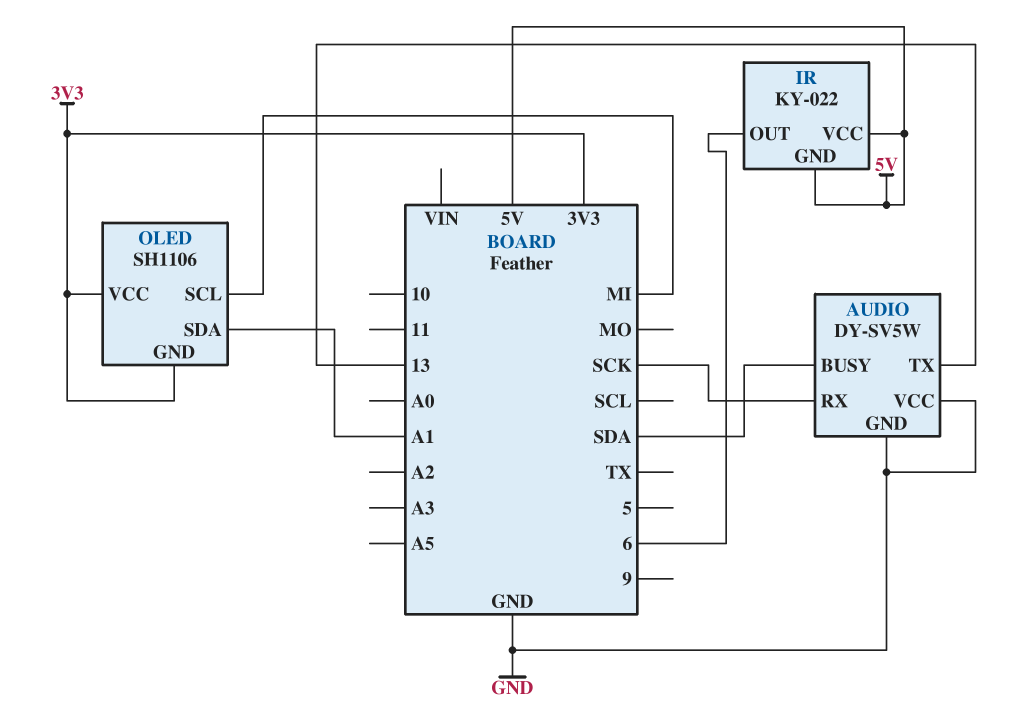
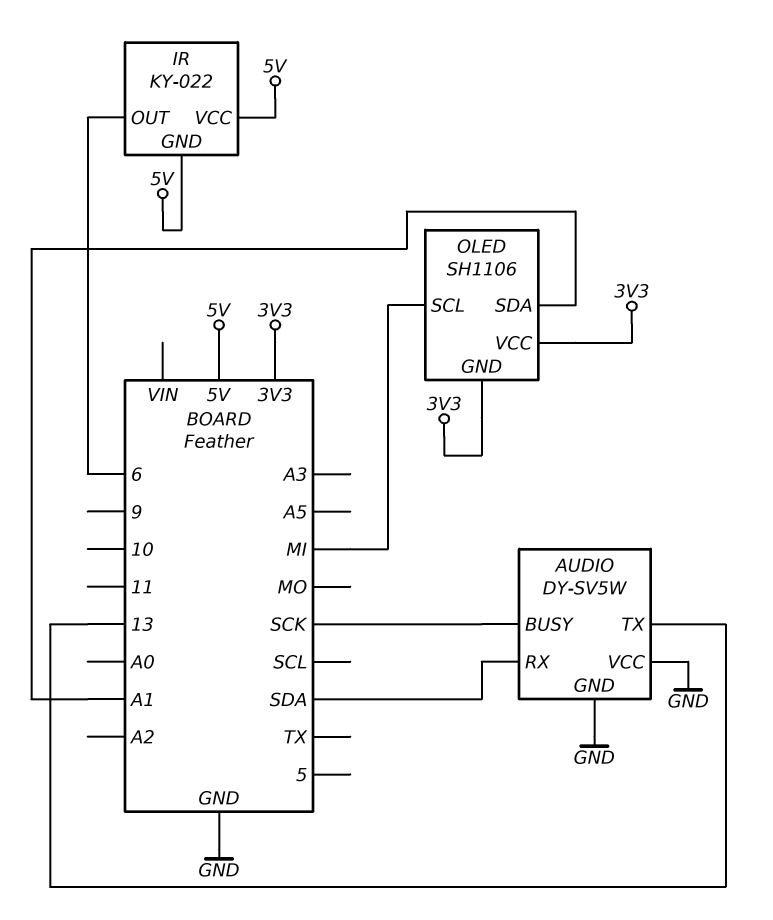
AUDIO pin BUSY: SDA -> SCK
AUDIO pin RX: SCK -> SDA

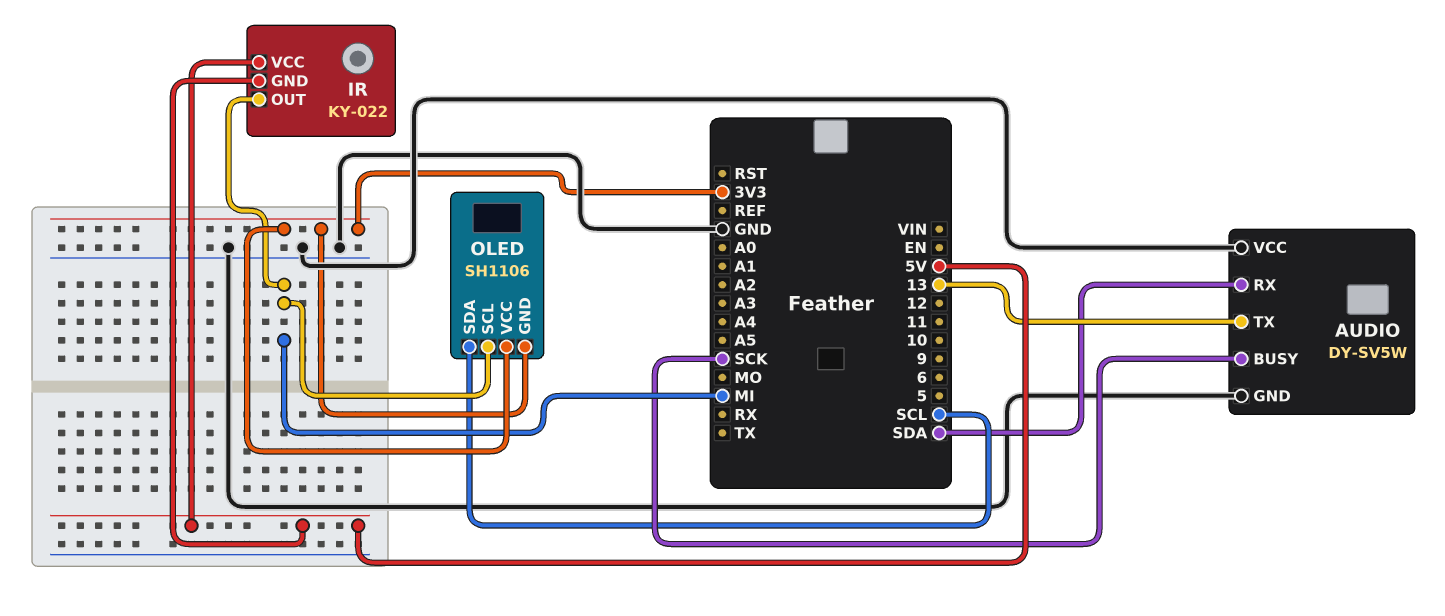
IR pin OUT: 6 -> MI
OLED pin SDA: A1 -> SCL

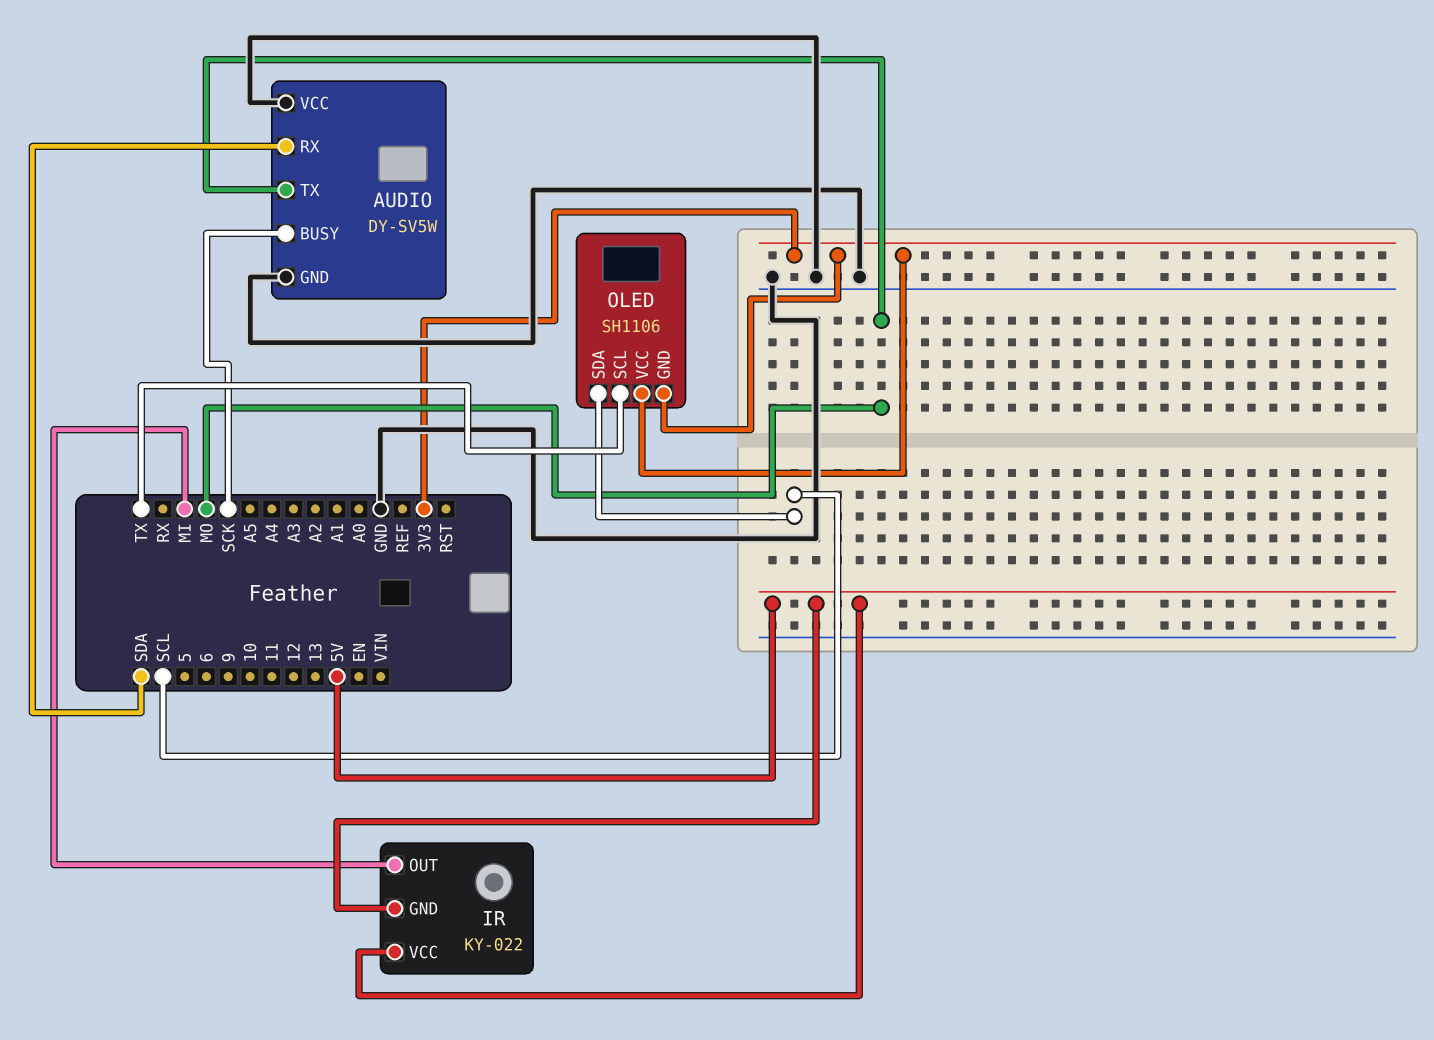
AUDIO pin TX: 13 -> MO
OLED pin SCL: MI -> TX

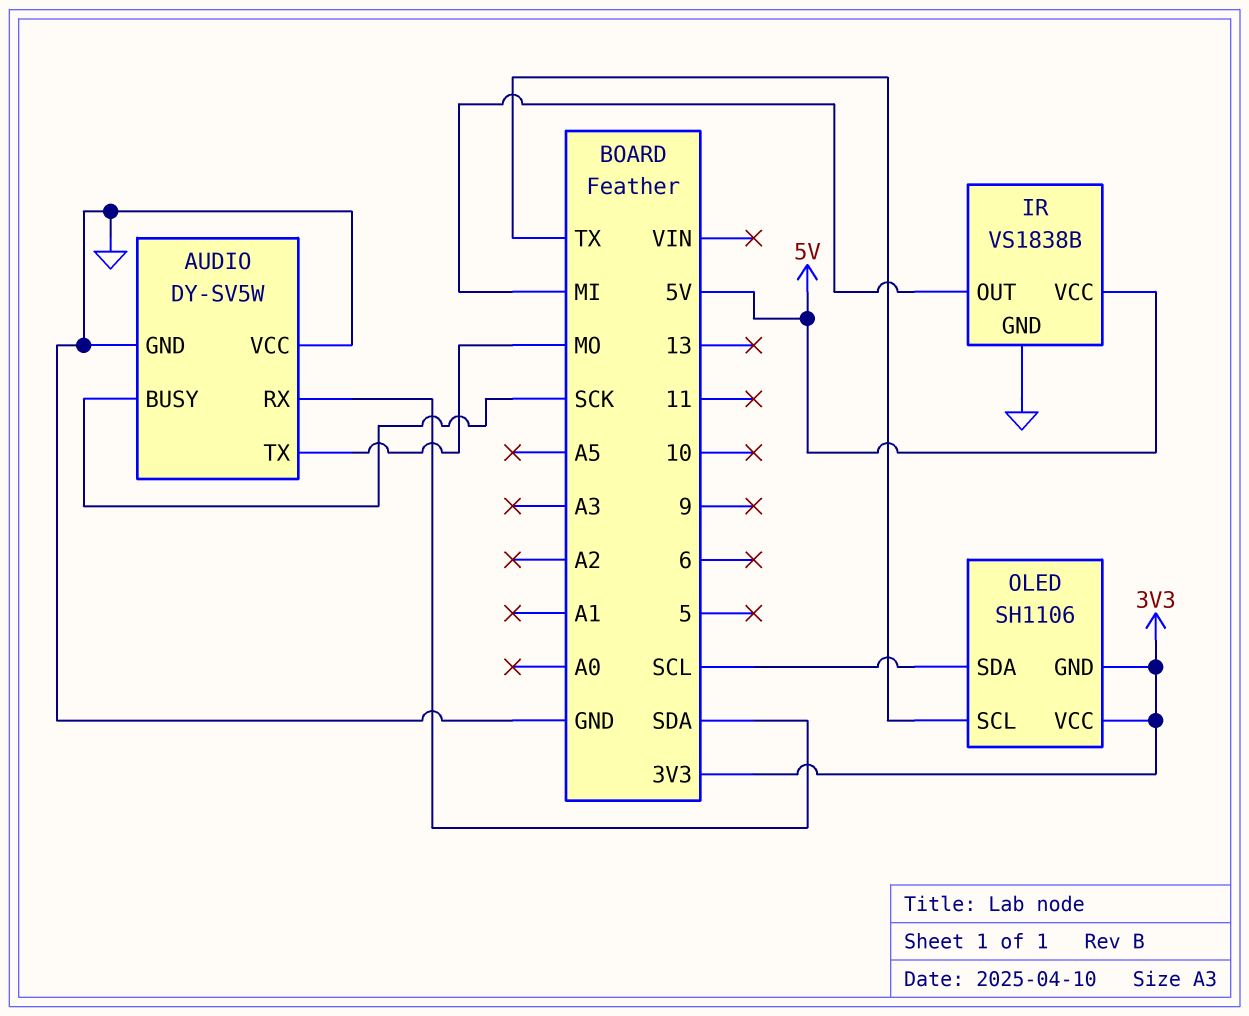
IR: KY-022 -> VS1838B
IR pin GND: 5V -> GND

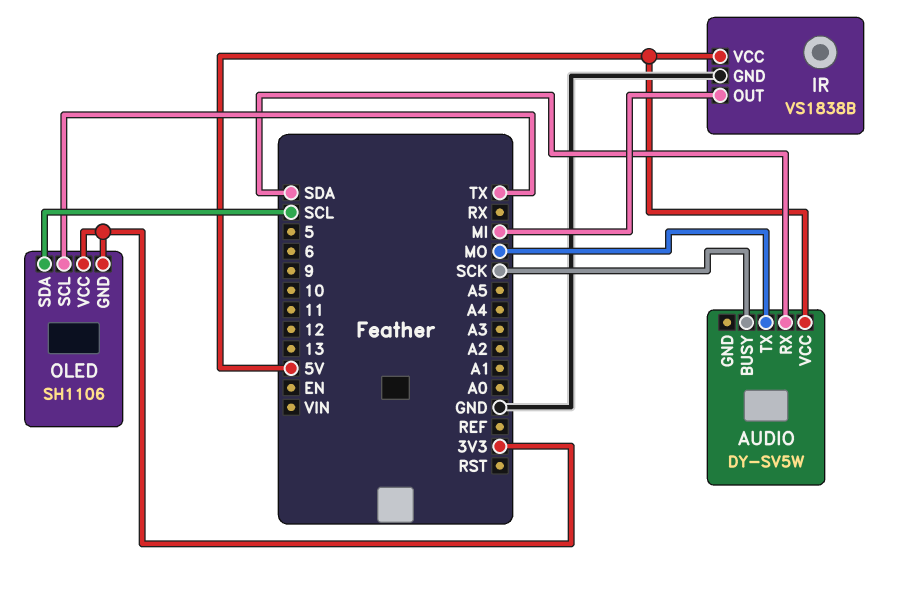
AUDIO pin GND: GND -> none
AUDIO pin VCC: GND -> 5V

